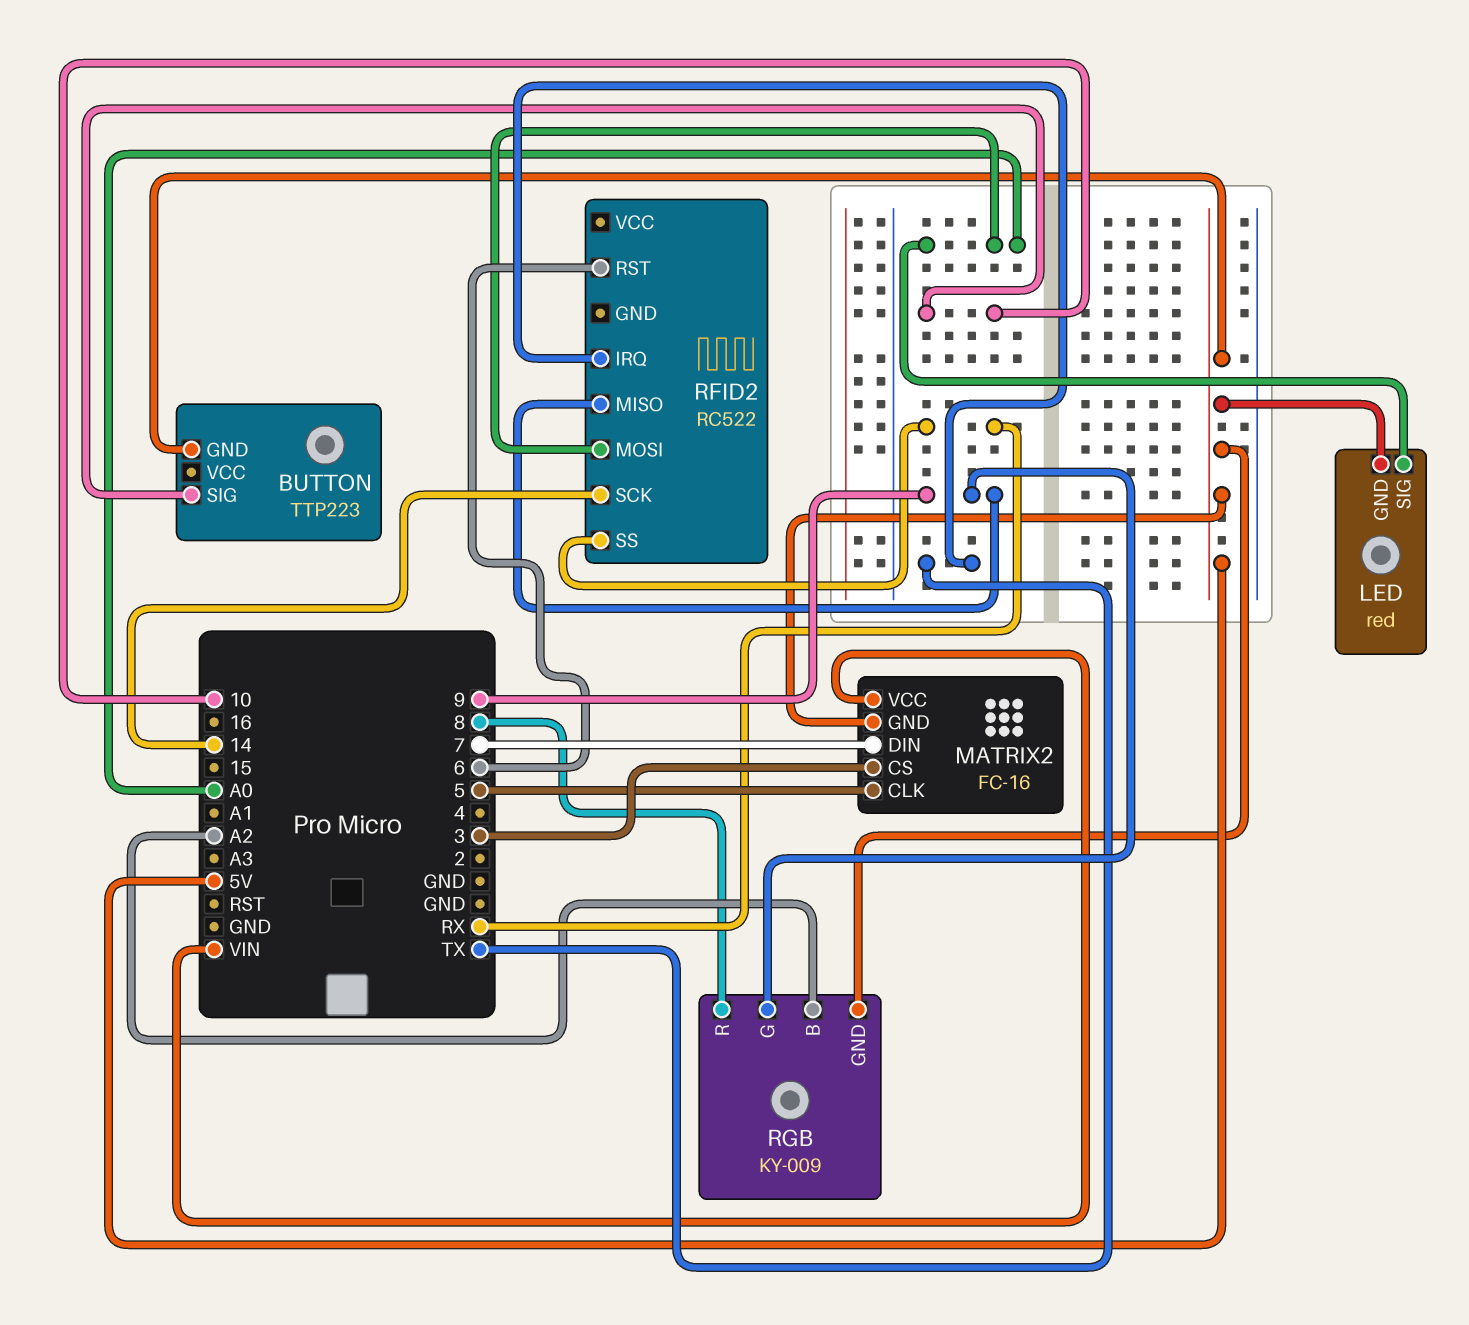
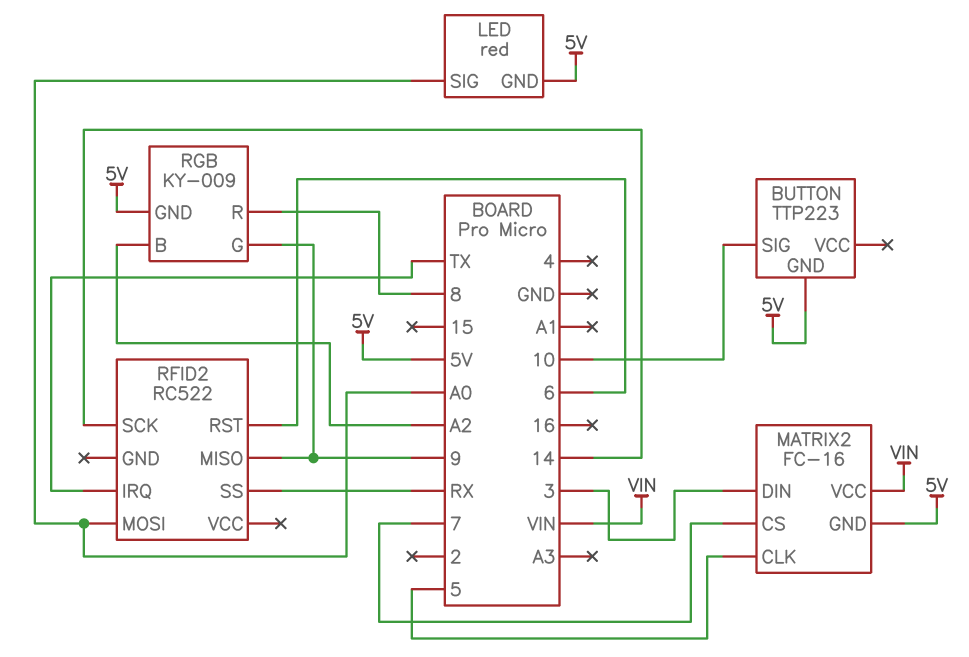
MATRIX2 pin CS: 3 -> 7
MATRIX2 pin DIN: 7 -> 3

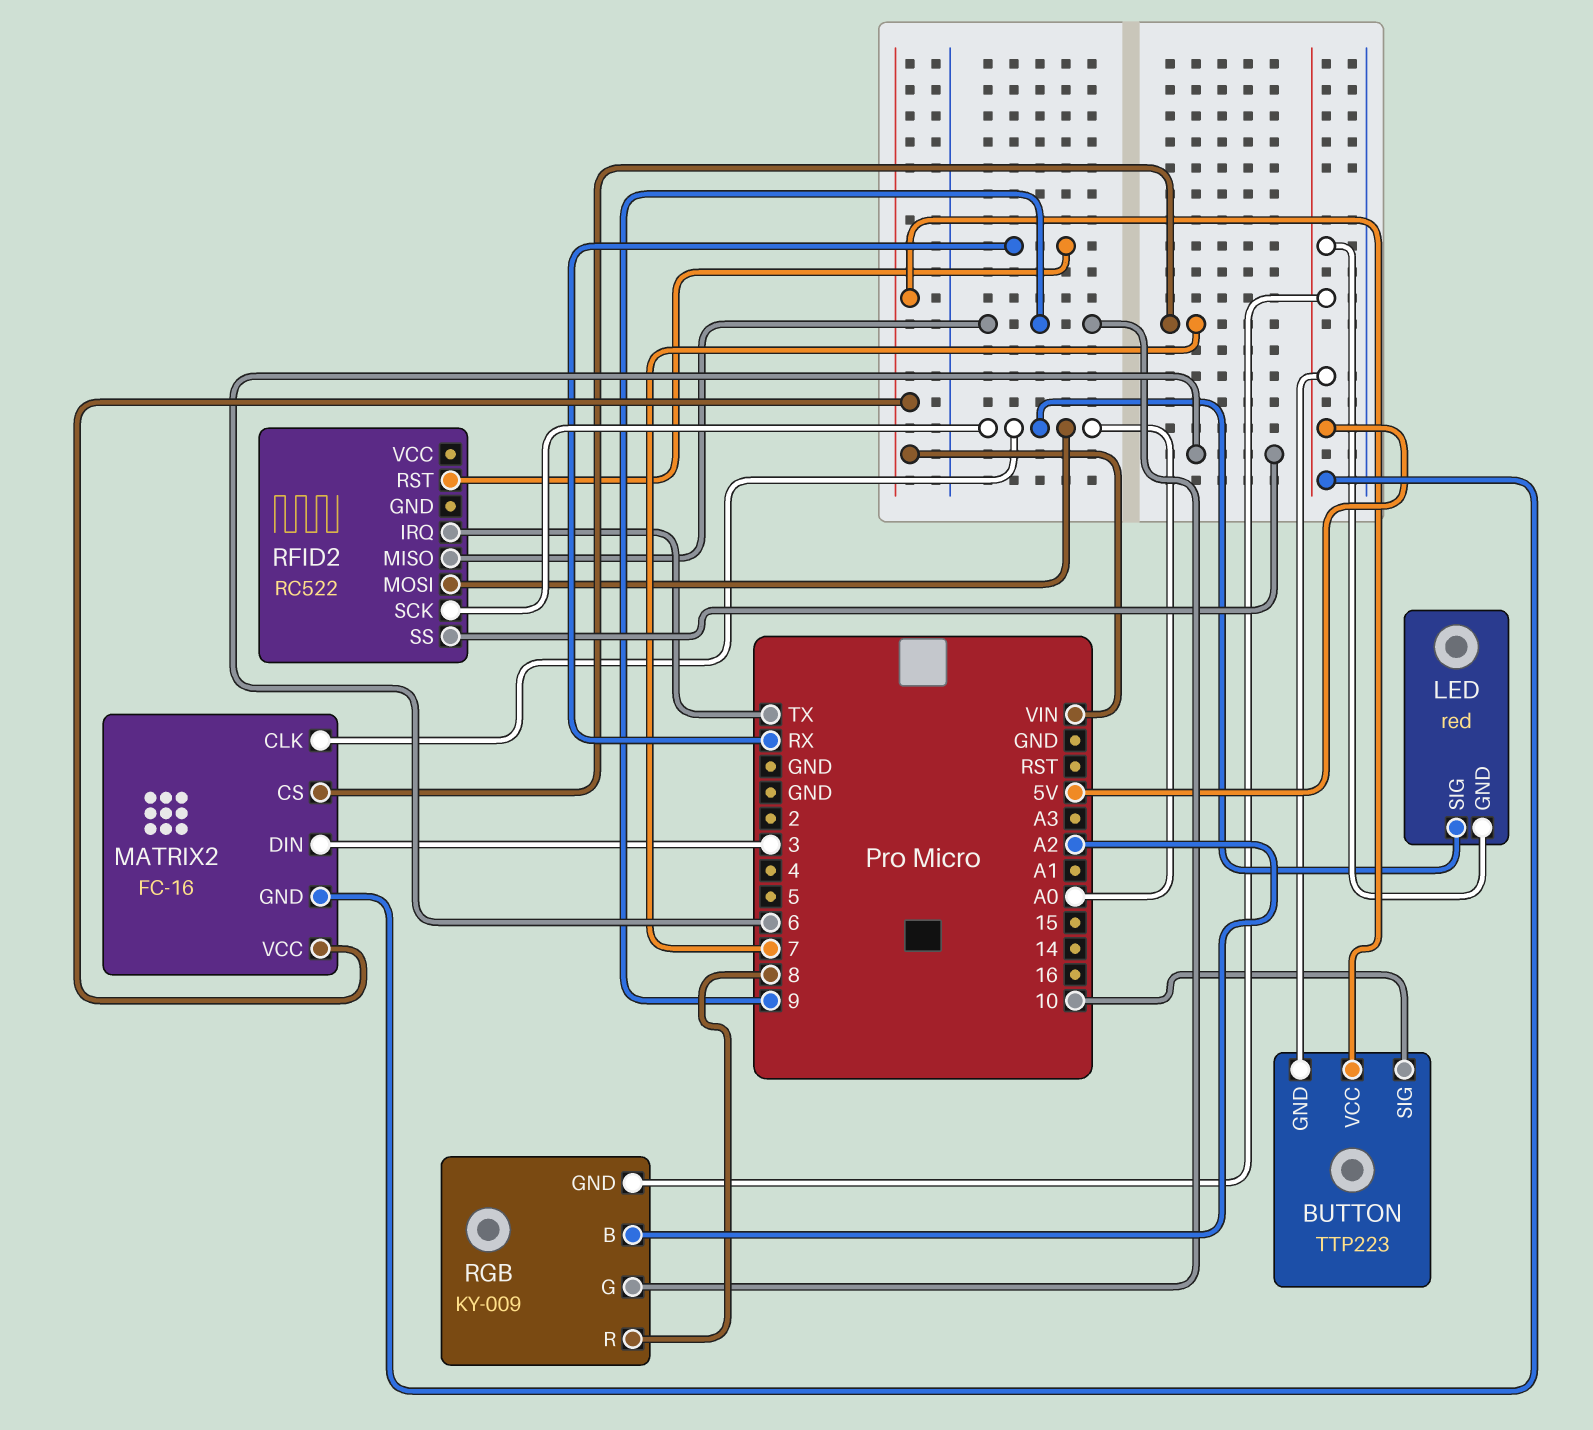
BUTTON pin VCC: none -> VIN
MATRIX2 pin CLK: 5 -> A0
RFID2 pin RST: 6 -> RX
RFID2 pin SCK: 14 -> A0
RFID2 pin SS: RX -> 6

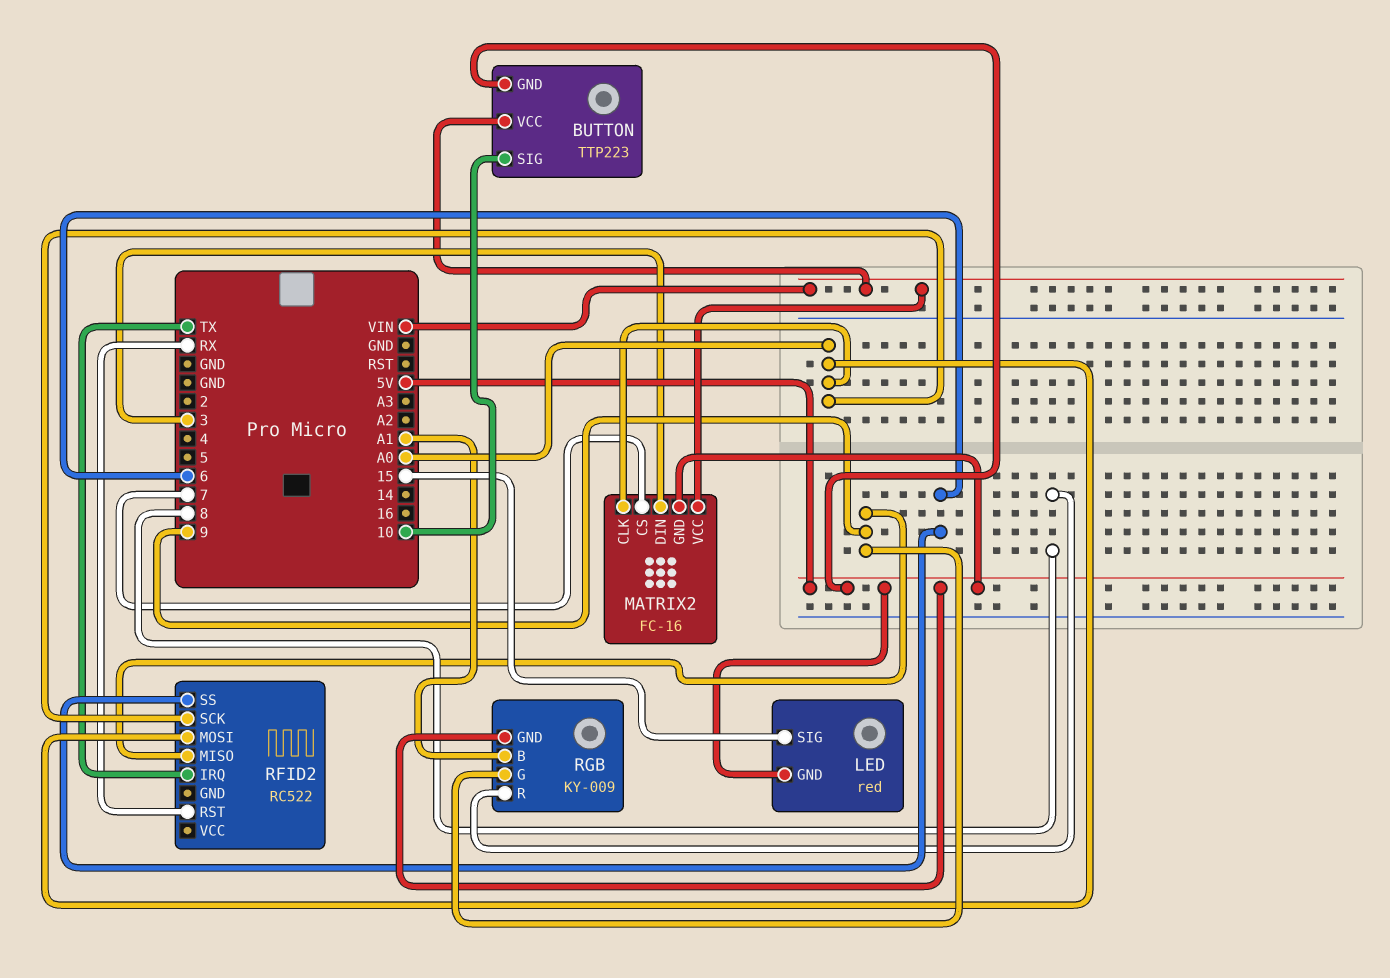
LED pin SIG: A0 -> 15
RGB pin B: A2 -> A1

